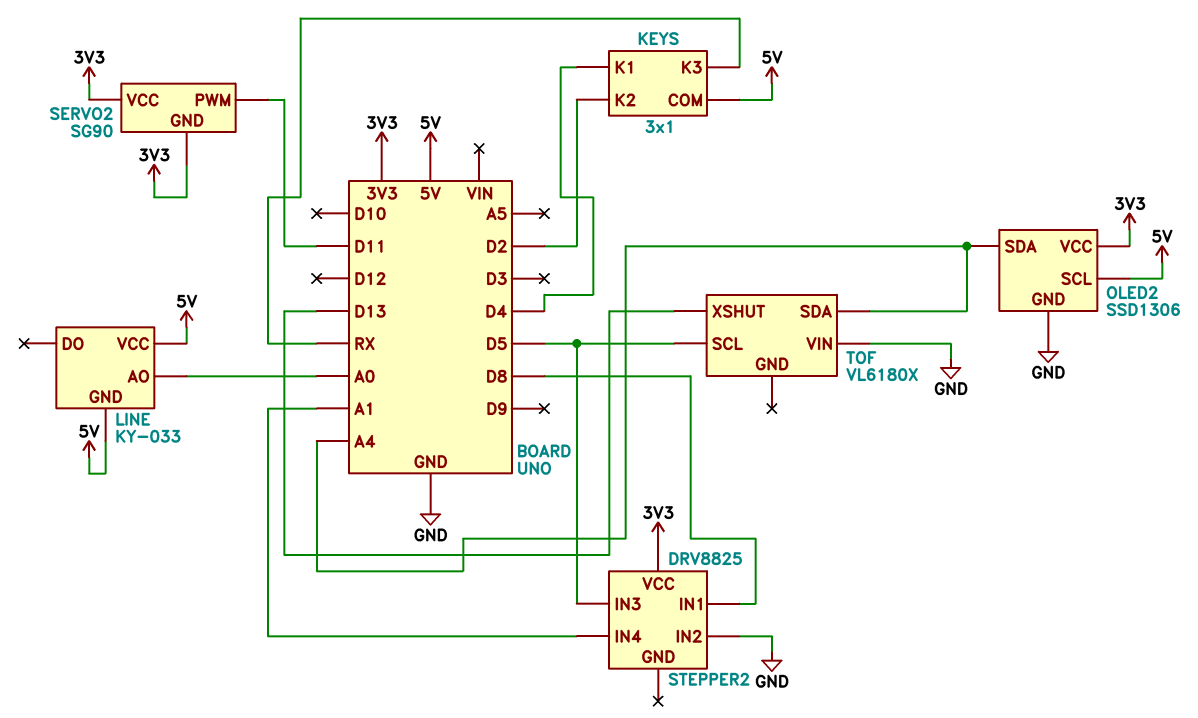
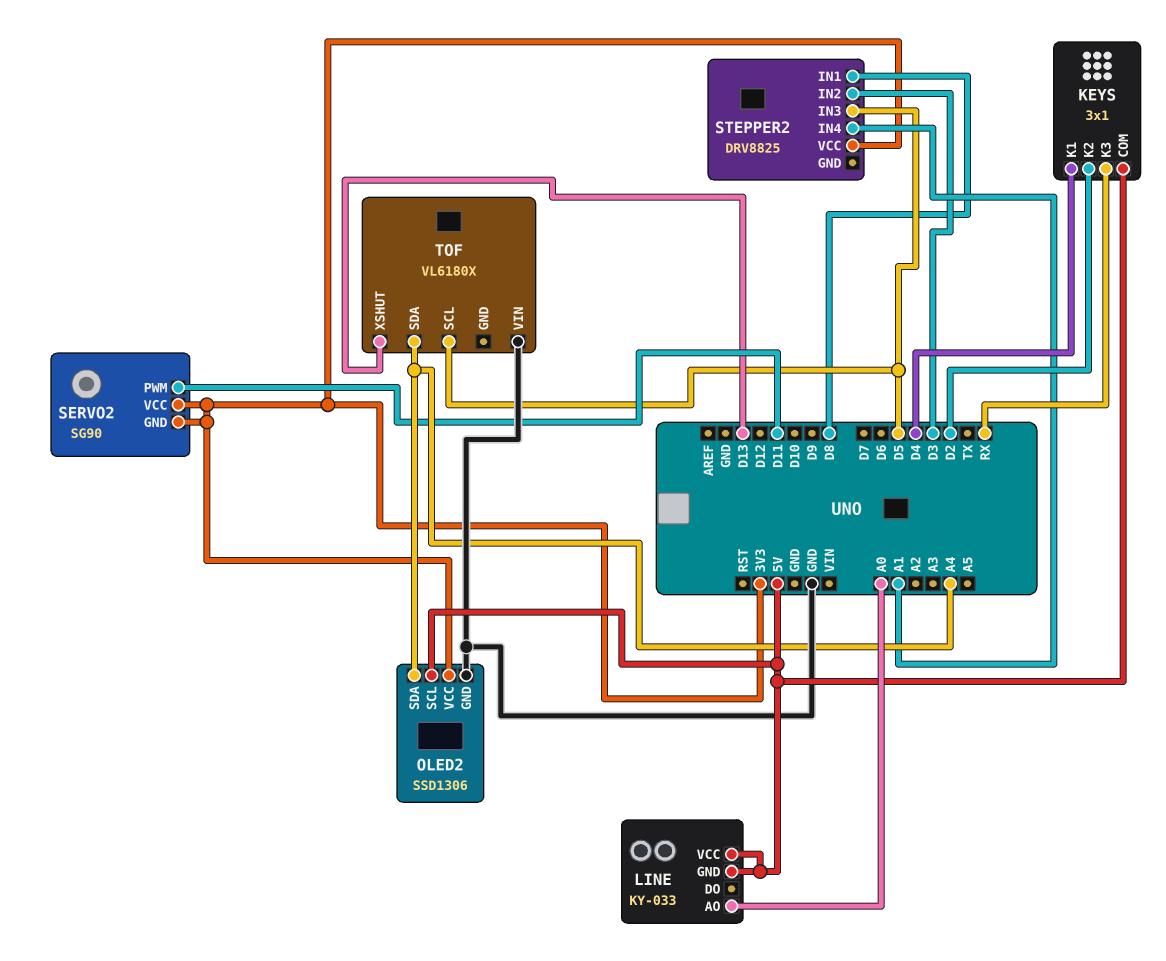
STEPPER2 pin IN2: GND -> D3

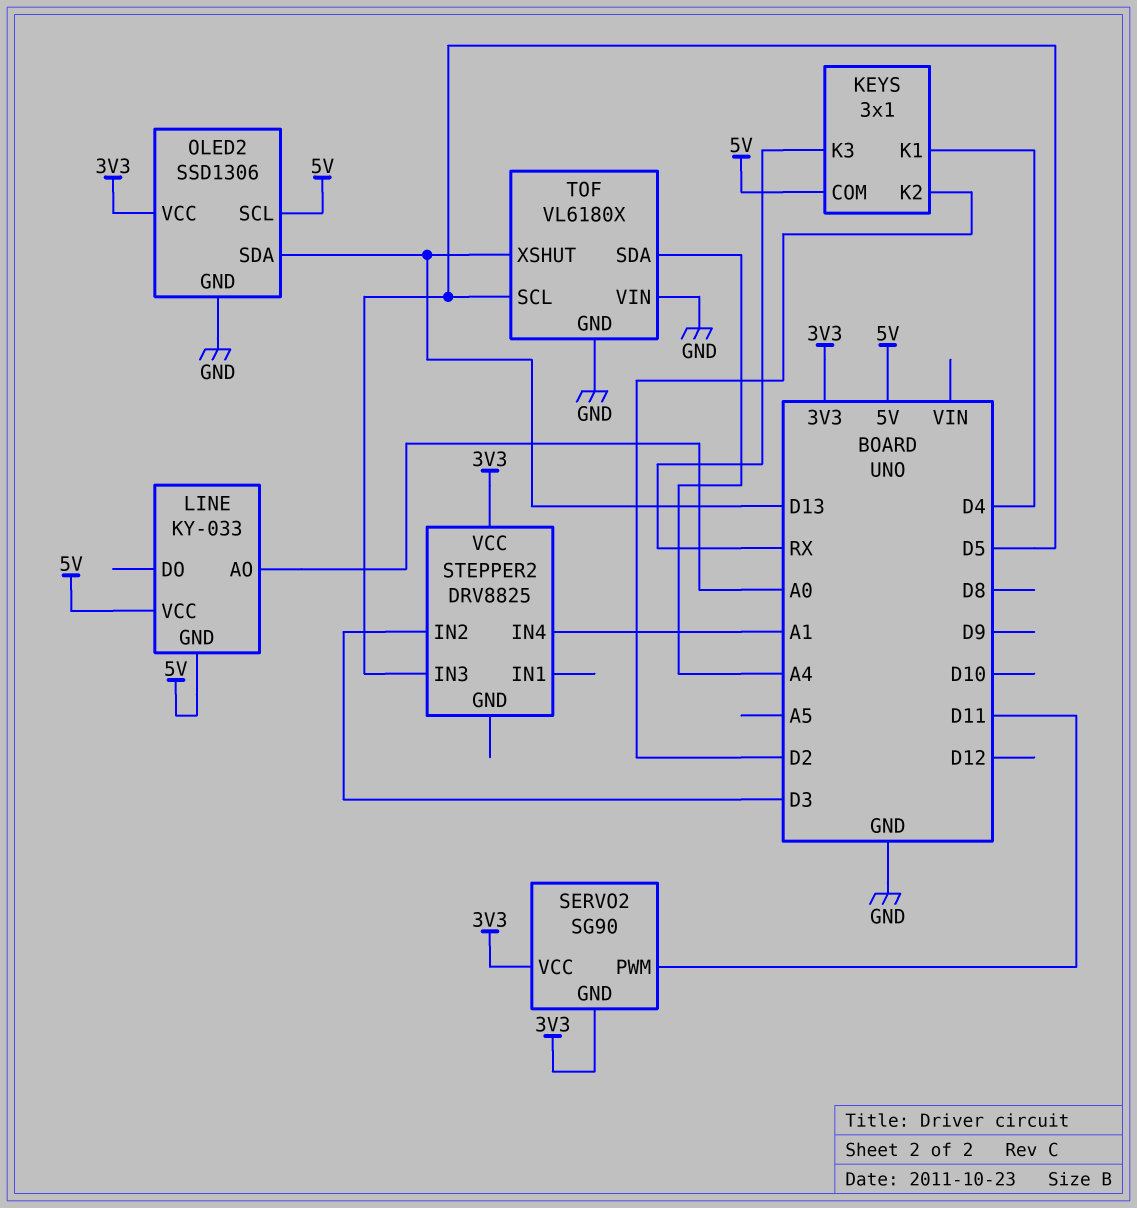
OLED2 pin SDA: A4 -> D13
STEPPER2 pin IN1: D8 -> none
TOF pin GND: none -> GND

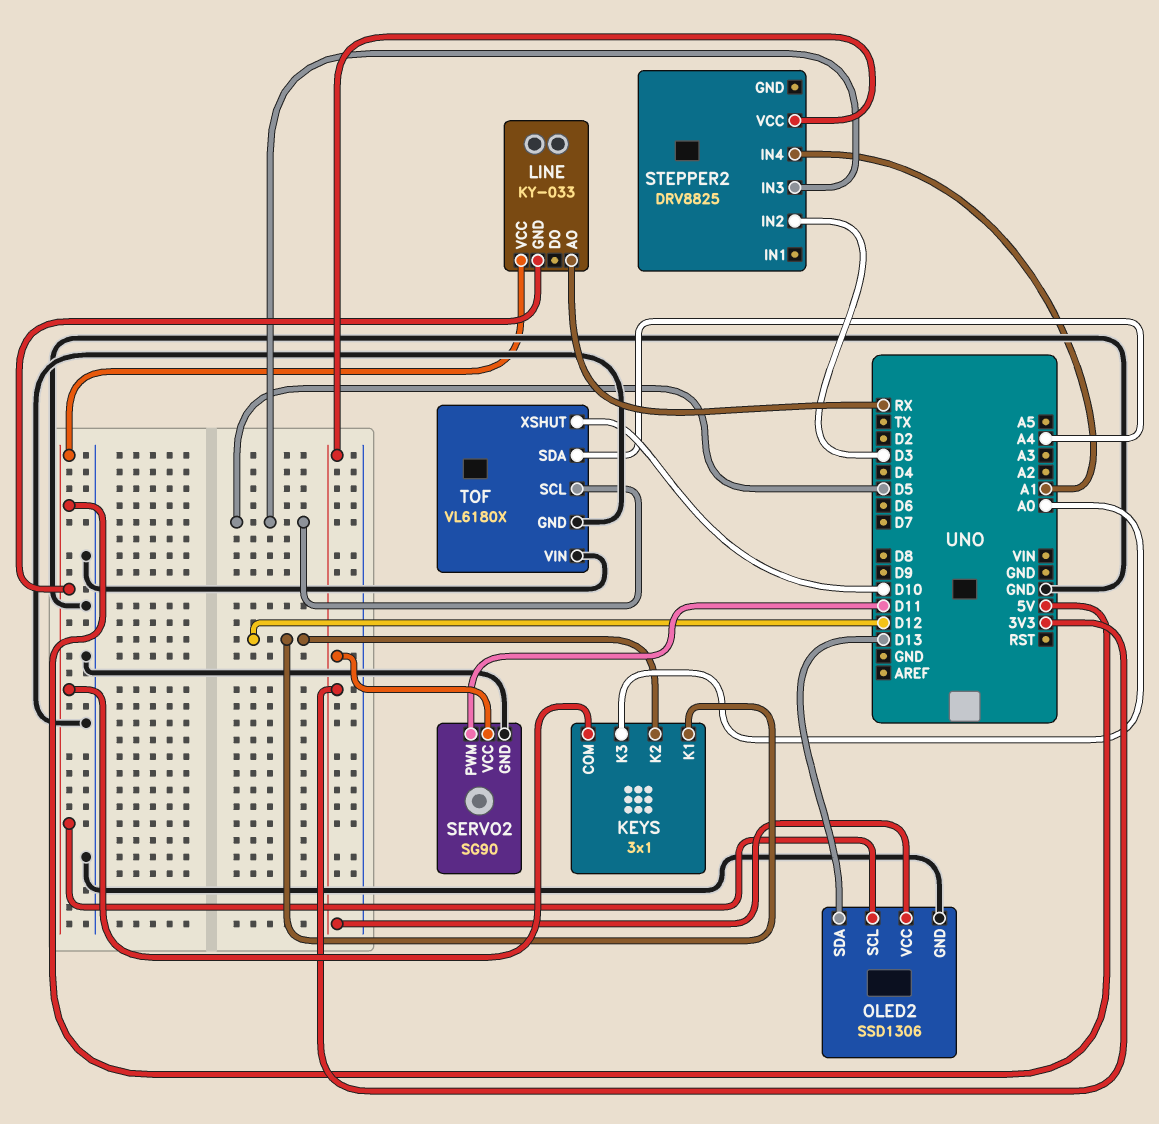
KEYS pin K1: D4 -> D12
KEYS pin K2: D2 -> D12
KEYS pin K3: RX -> A0
LINE pin AO: A0 -> RX
SERVO2 pin GND: 3V3 -> GND
TOF pin XSHUT: D13 -> D10

